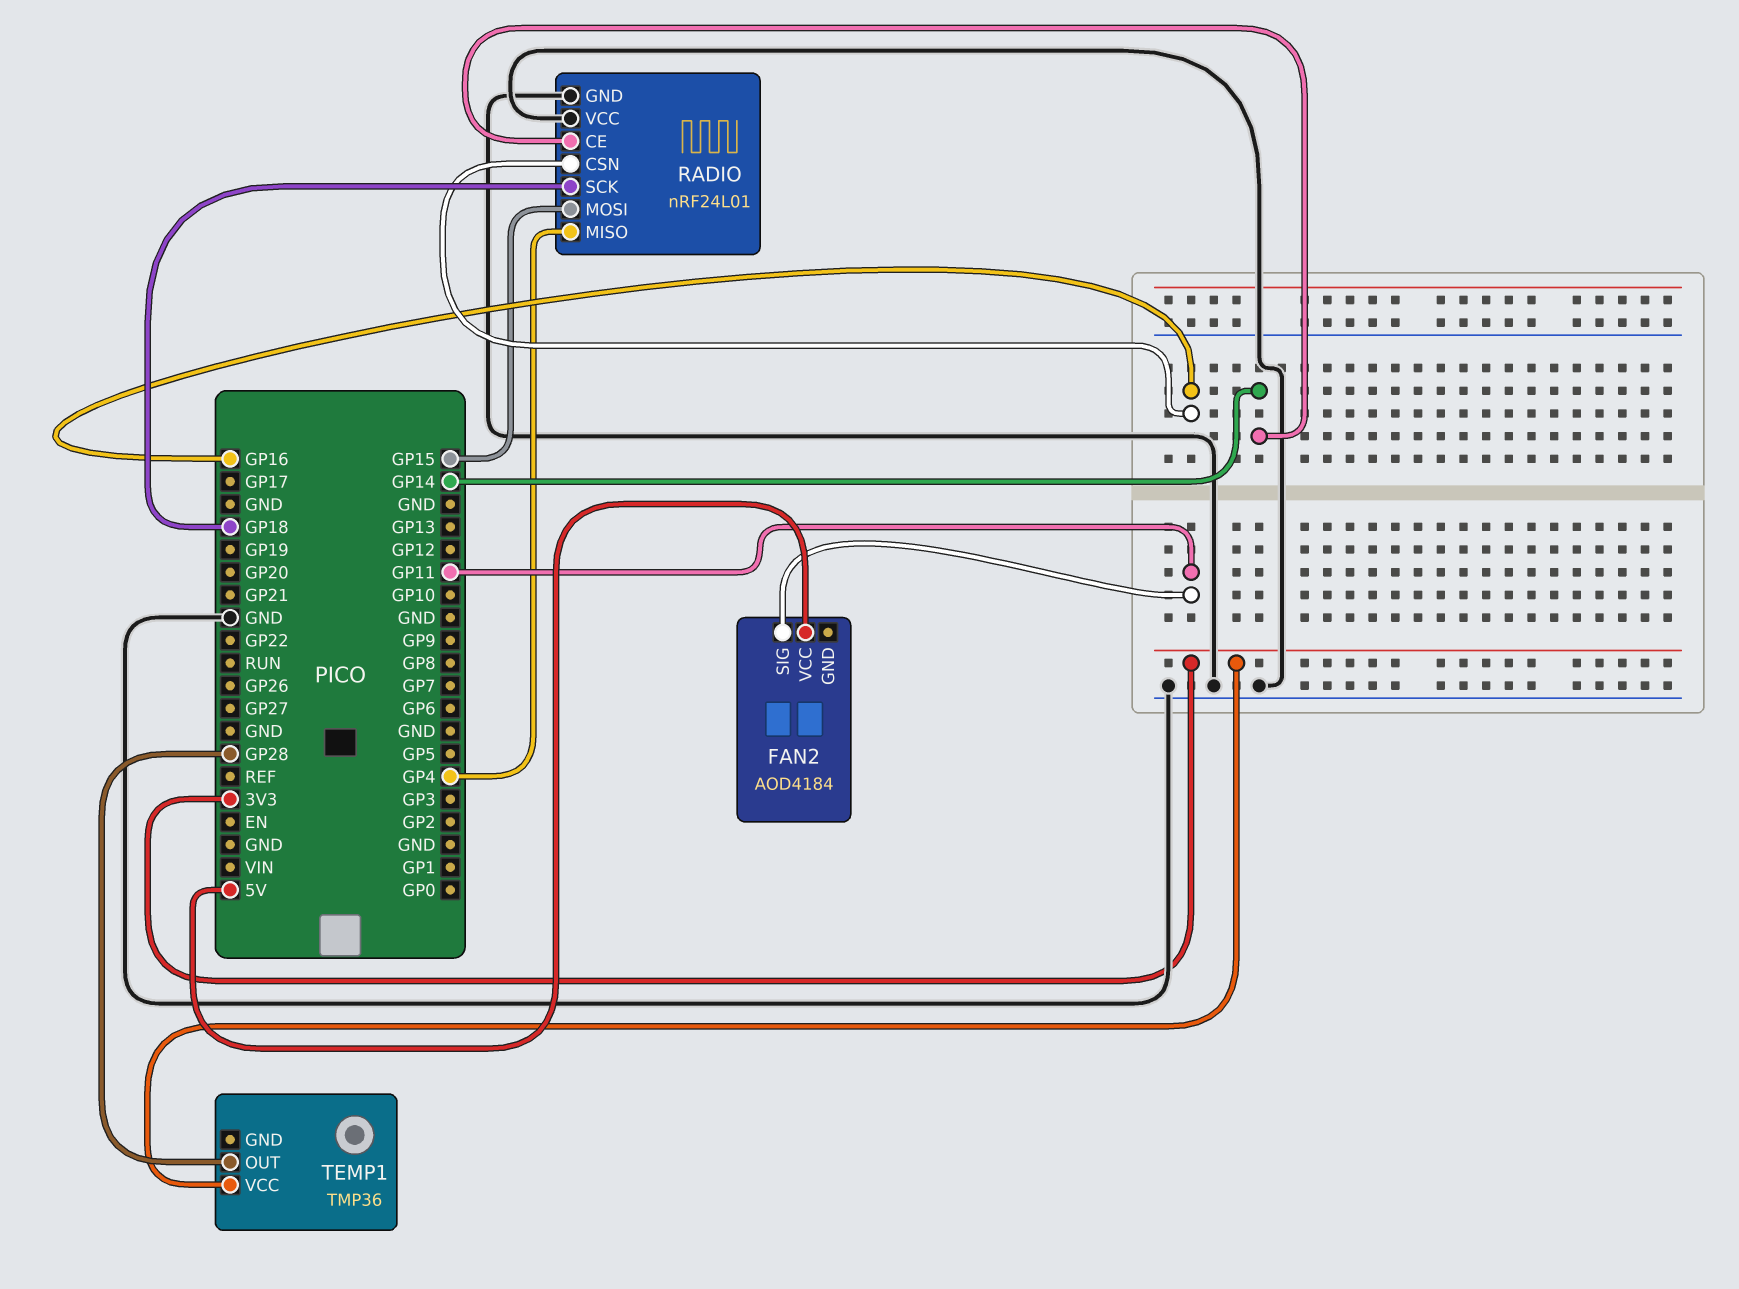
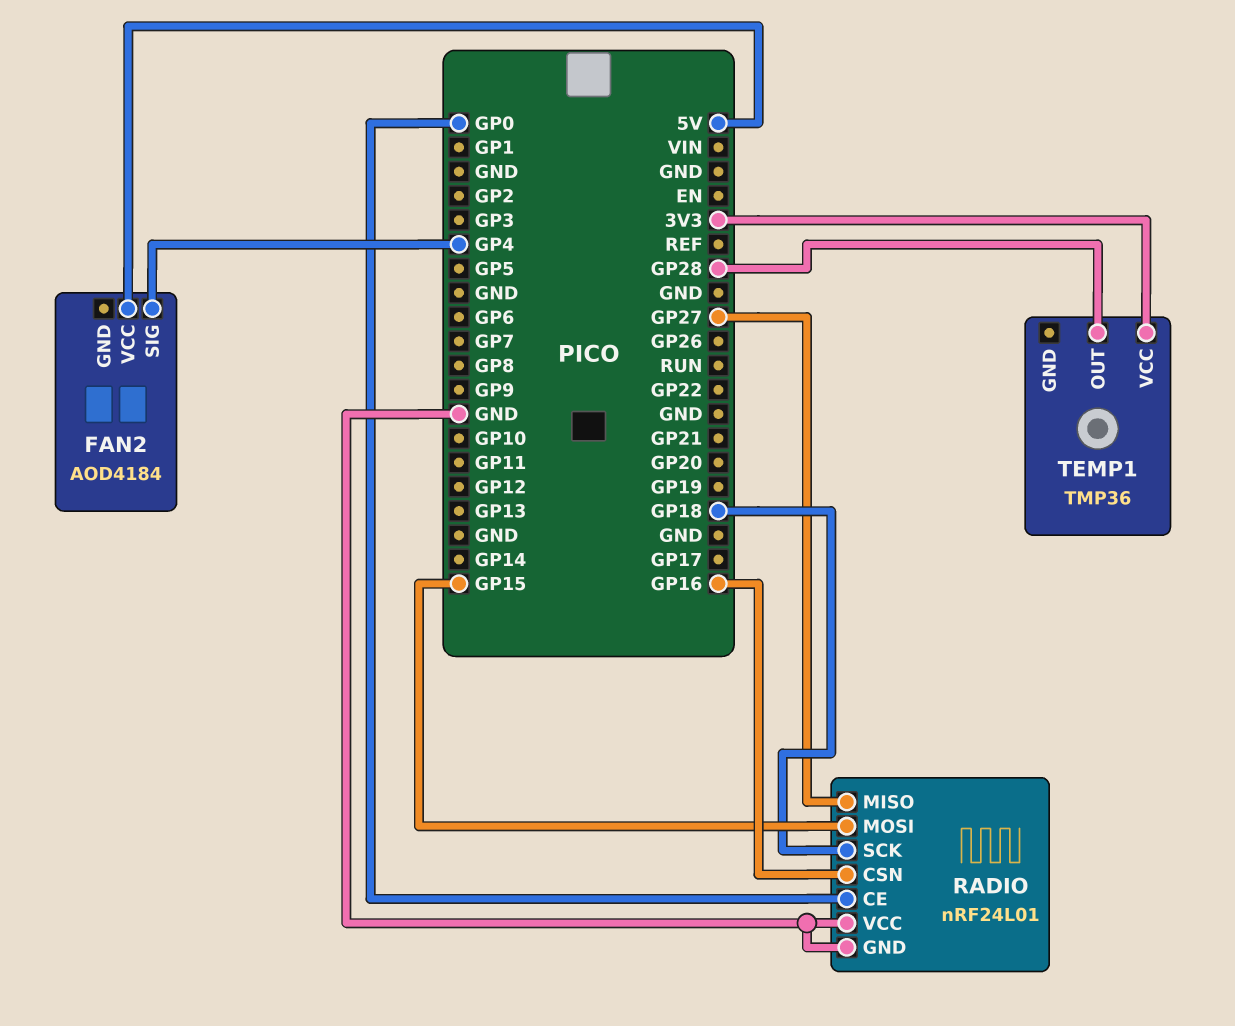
FAN2 pin SIG: GP11 -> GP4
RADIO pin CE: GP14 -> GP0
RADIO pin MISO: GP4 -> GP27

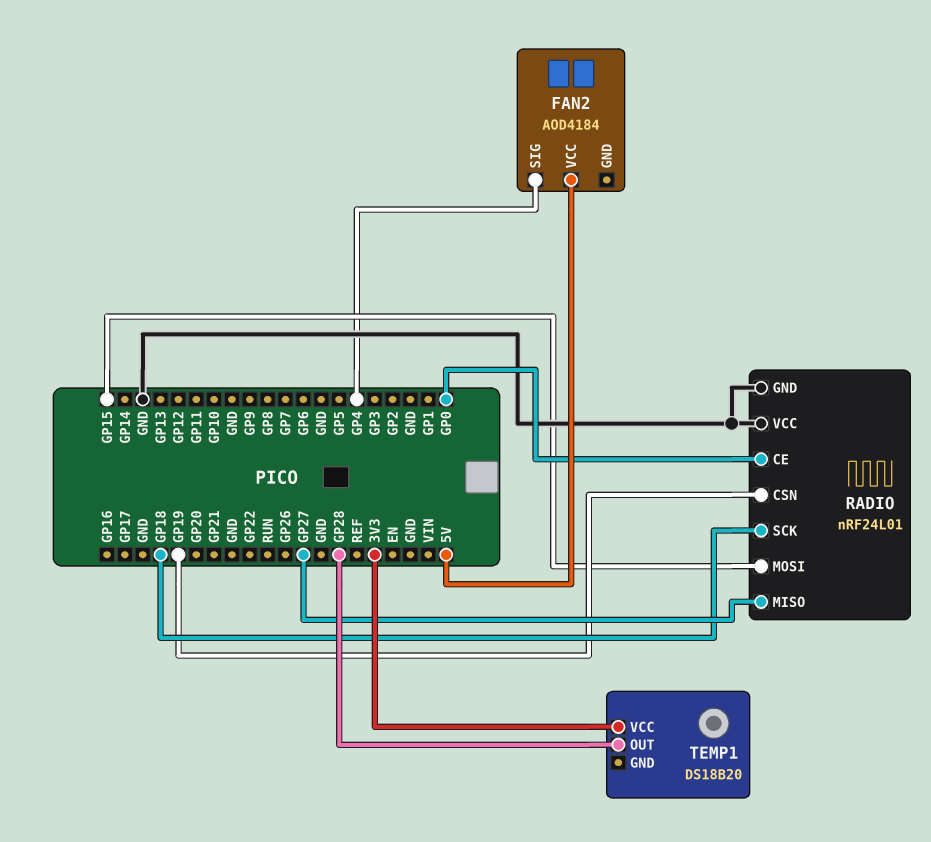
RADIO pin CSN: GP16 -> GP19
TEMP1: TMP36 -> DS18B20

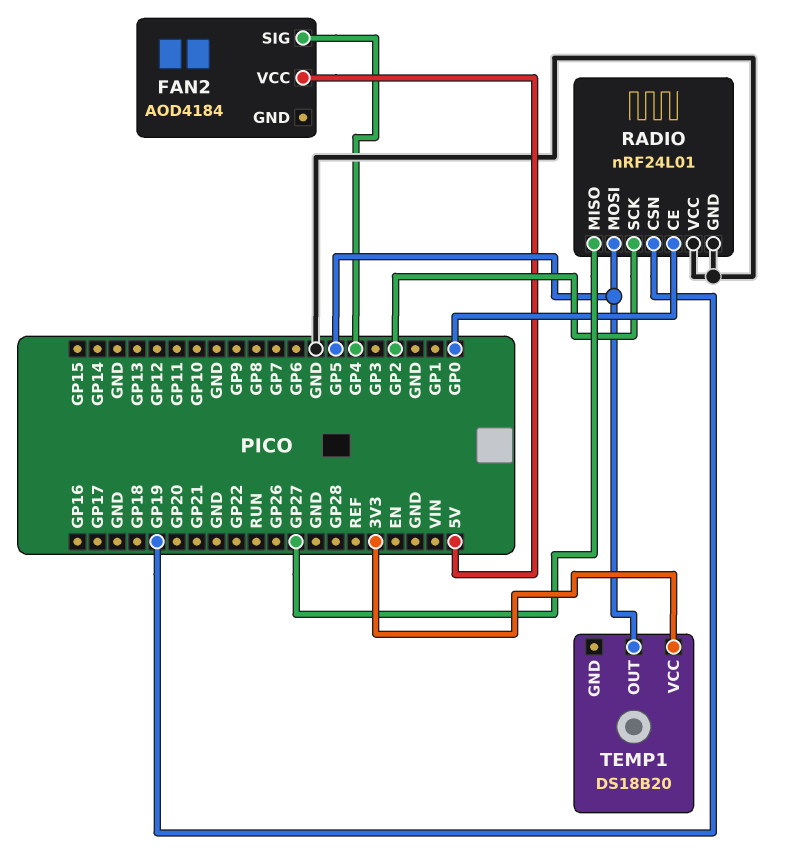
RADIO pin MOSI: GP15 -> GP5
RADIO pin SCK: GP18 -> GP2
TEMP1 pin OUT: GP28 -> GP5

